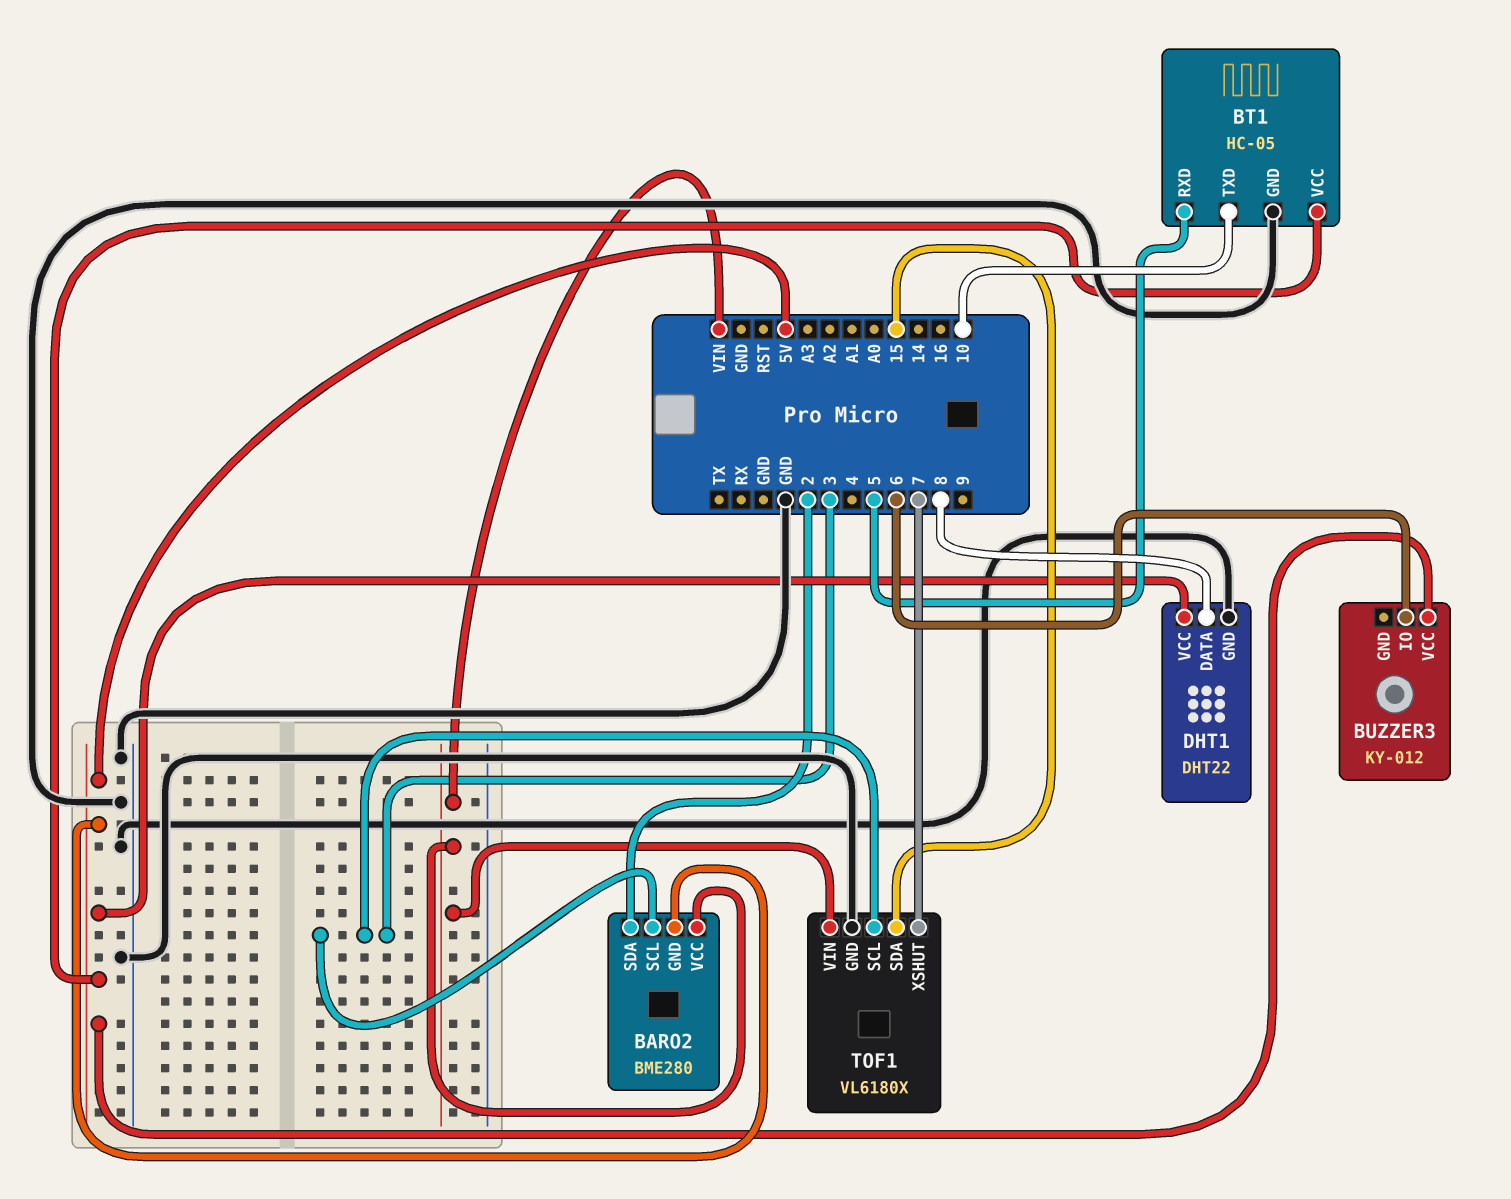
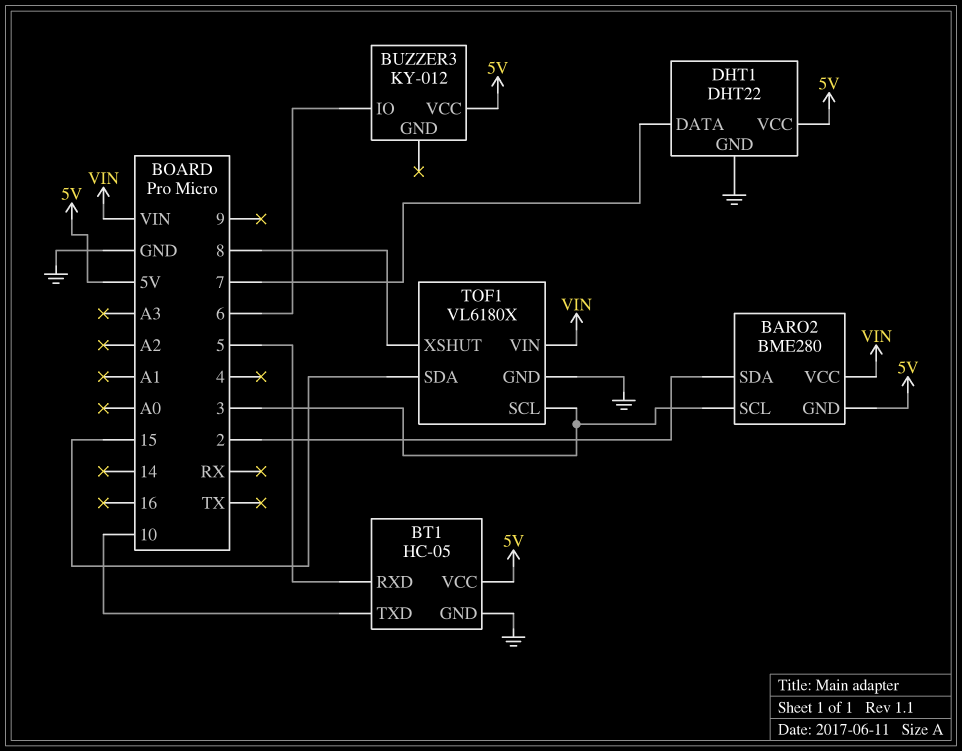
DHT1 pin DATA: 8 -> 7
TOF1 pin XSHUT: 7 -> 8

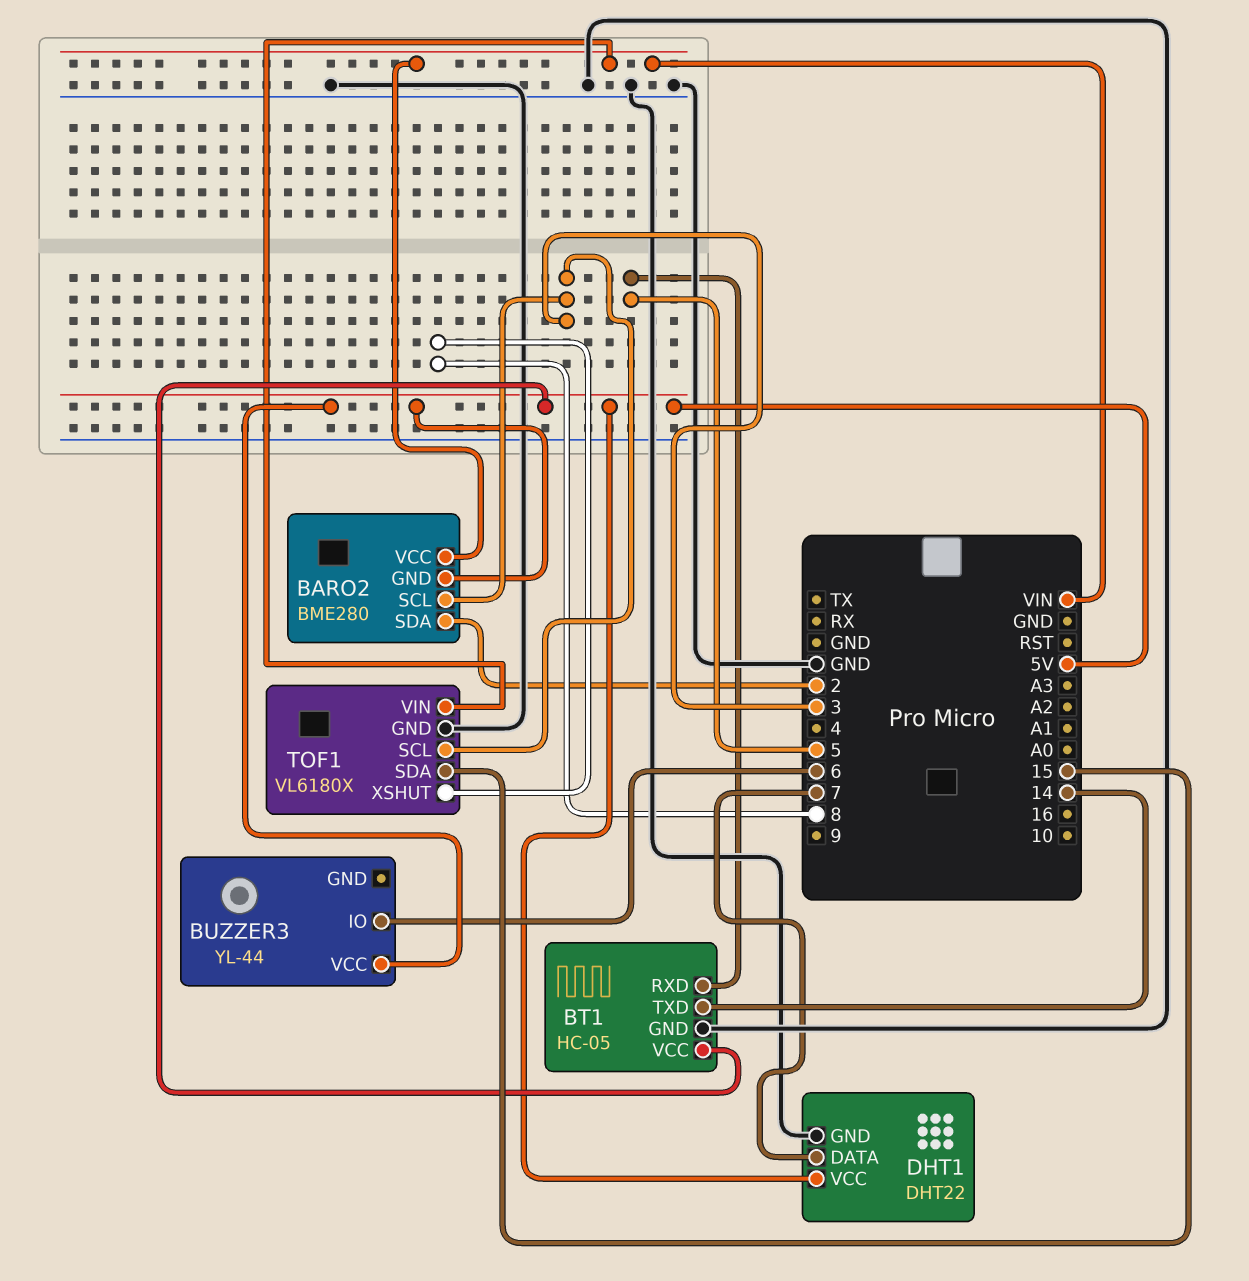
BT1 pin TXD: 10 -> 14
BUZZER3: KY-012 -> YL-44

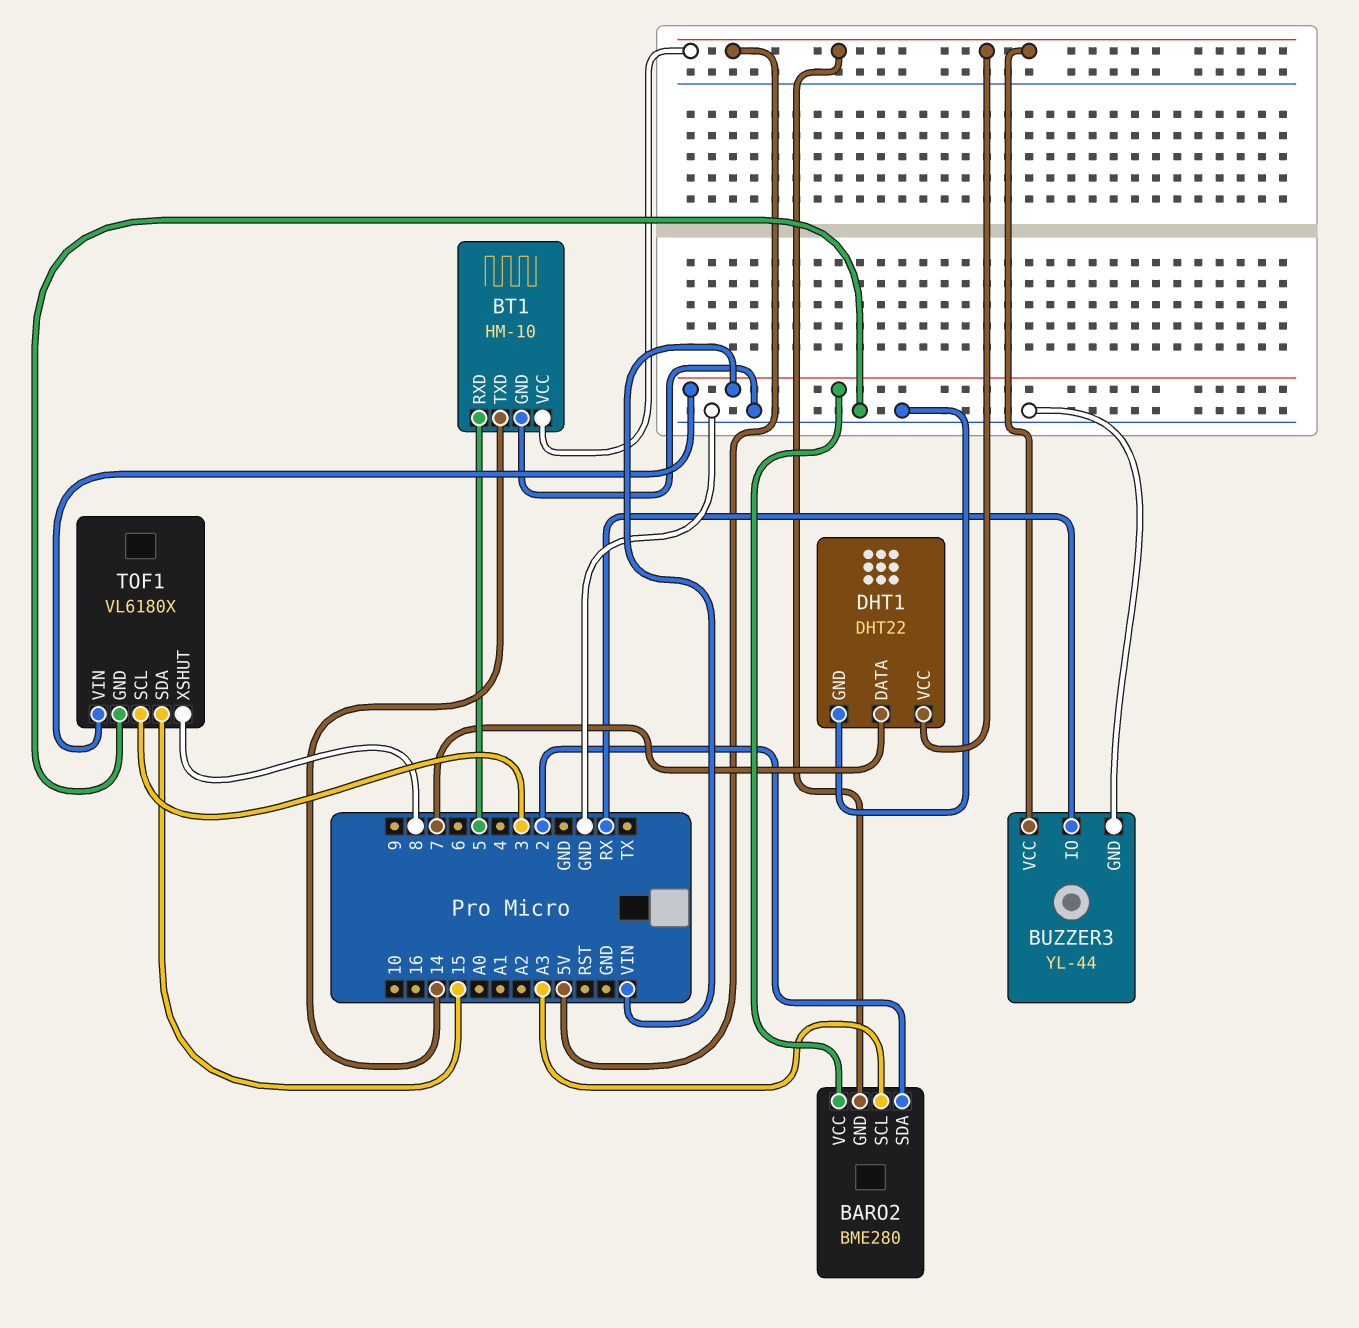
BARO2 pin SCL: 3 -> A3
BT1: HC-05 -> HM-10
BUZZER3 pin GND: none -> GND
BUZZER3 pin IO: 6 -> RX

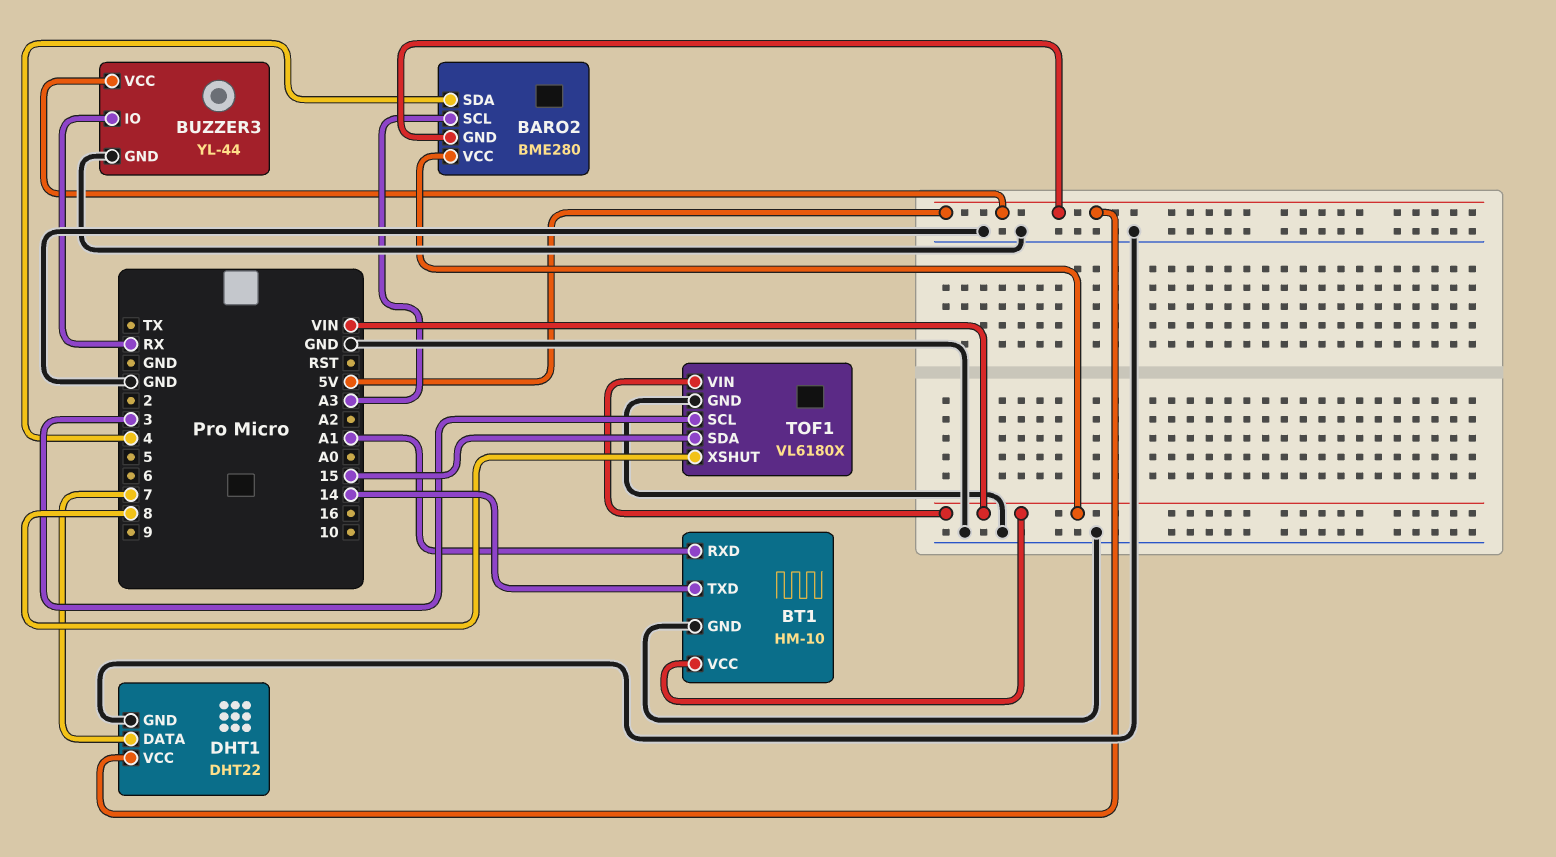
BARO2 pin SDA: 2 -> 4
BT1 pin RXD: 5 -> A1
BT1 pin VCC: 5V -> VIN

